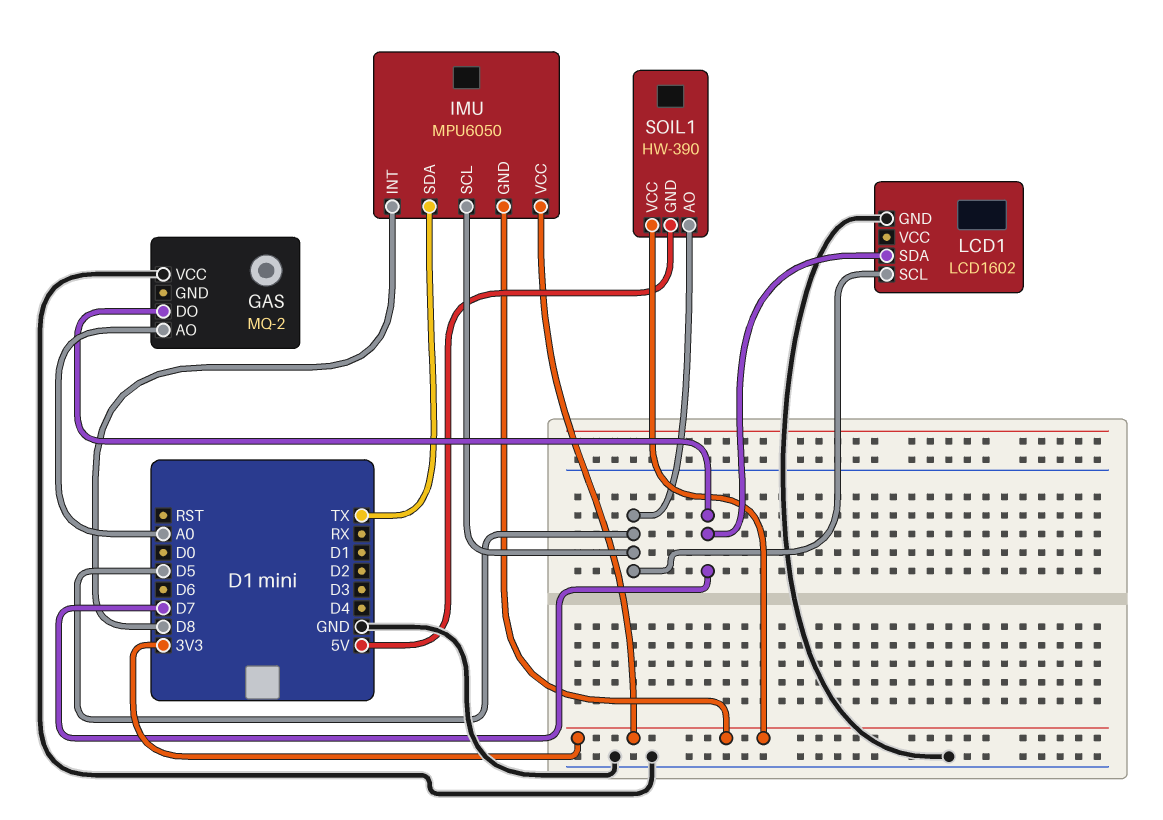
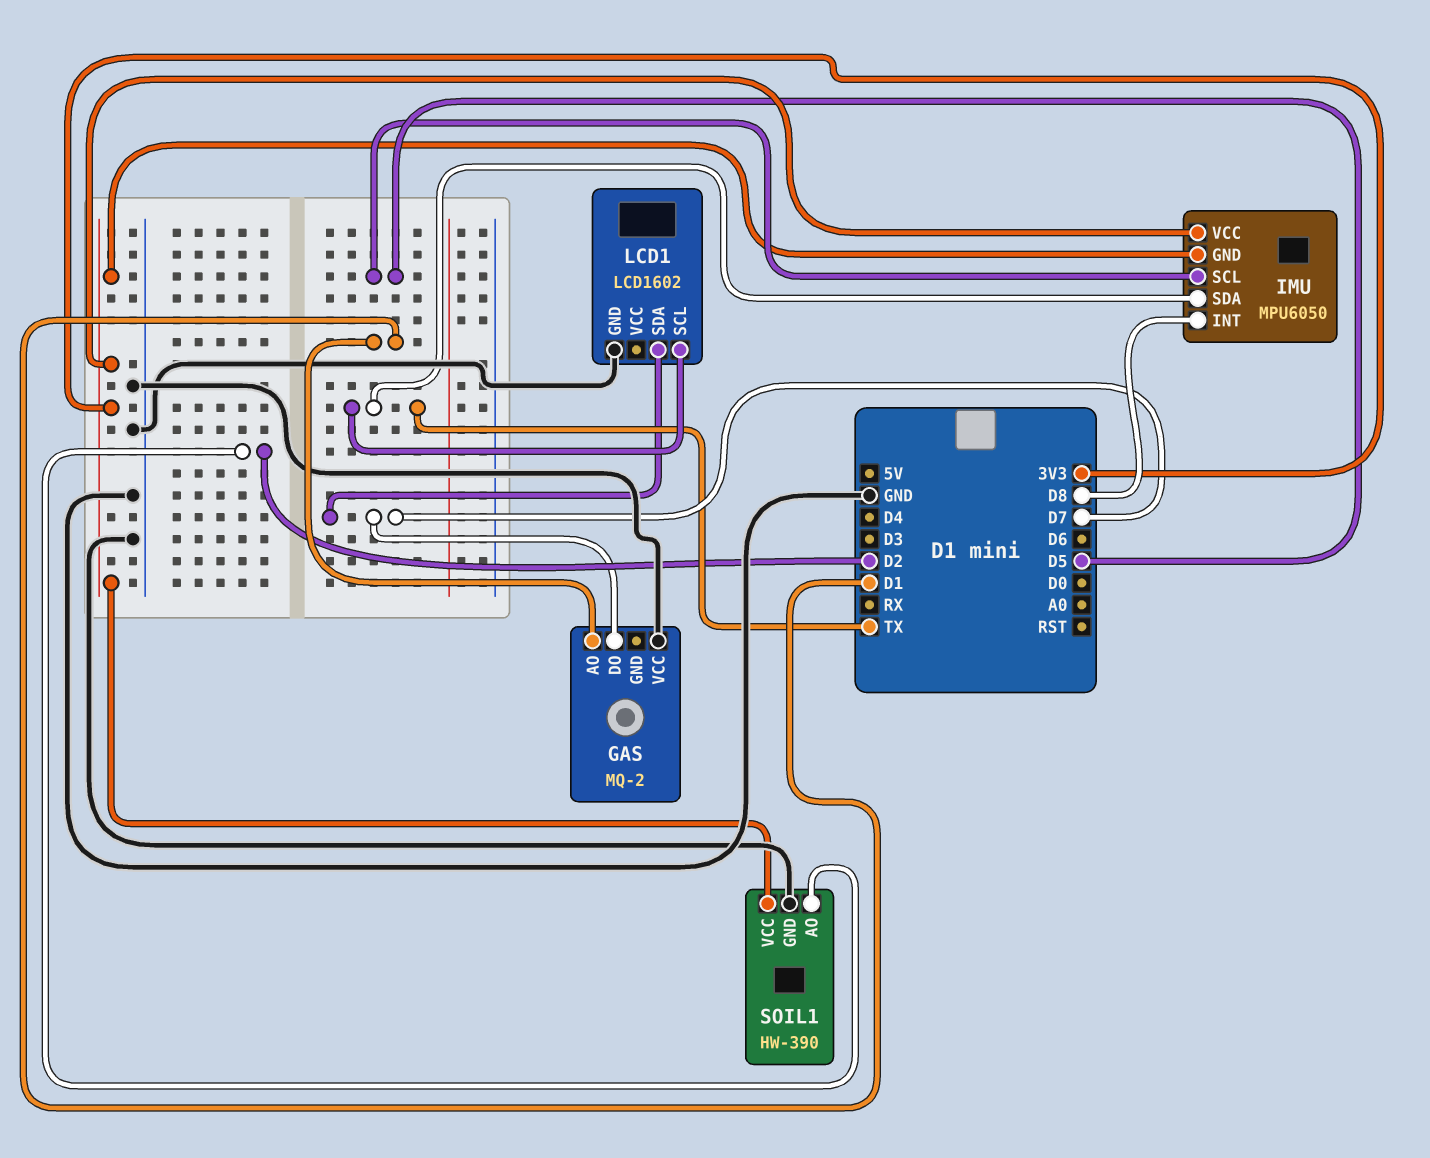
GAS pin AO: A0 -> D1
LCD1 pin SCL: D5 -> TX
SOIL1 pin AO: D5 -> D2
SOIL1 pin GND: 5V -> GND

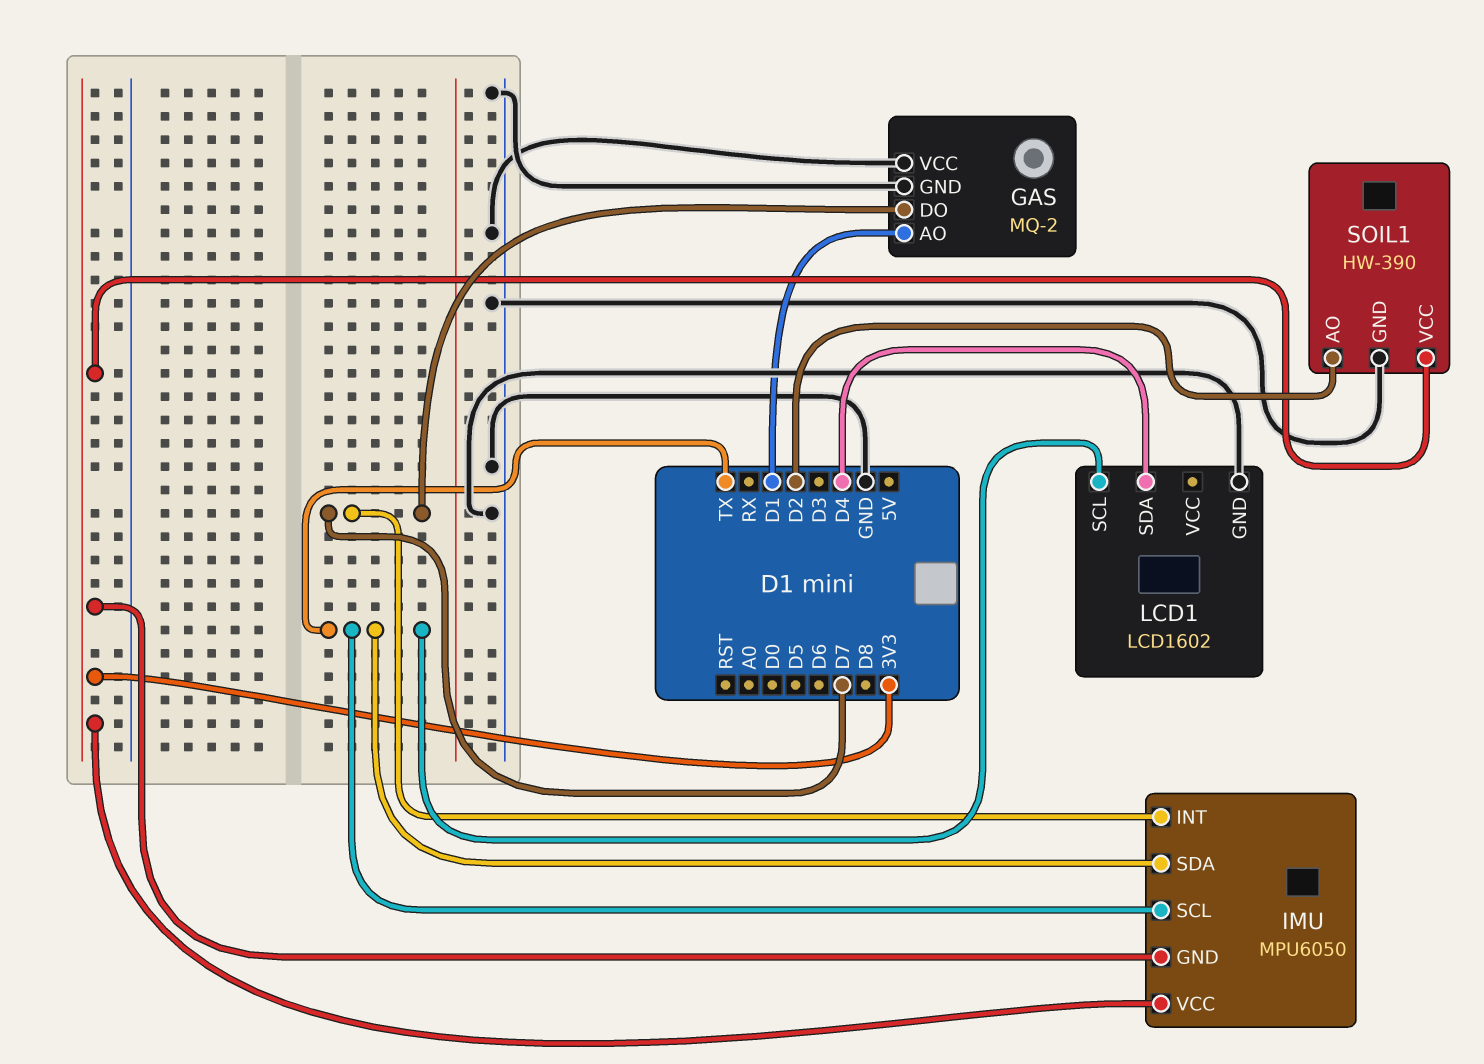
GAS pin GND: none -> GND
IMU pin INT: D8 -> D7
IMU pin SCL: D5 -> TX
LCD1 pin SDA: D7 -> D4

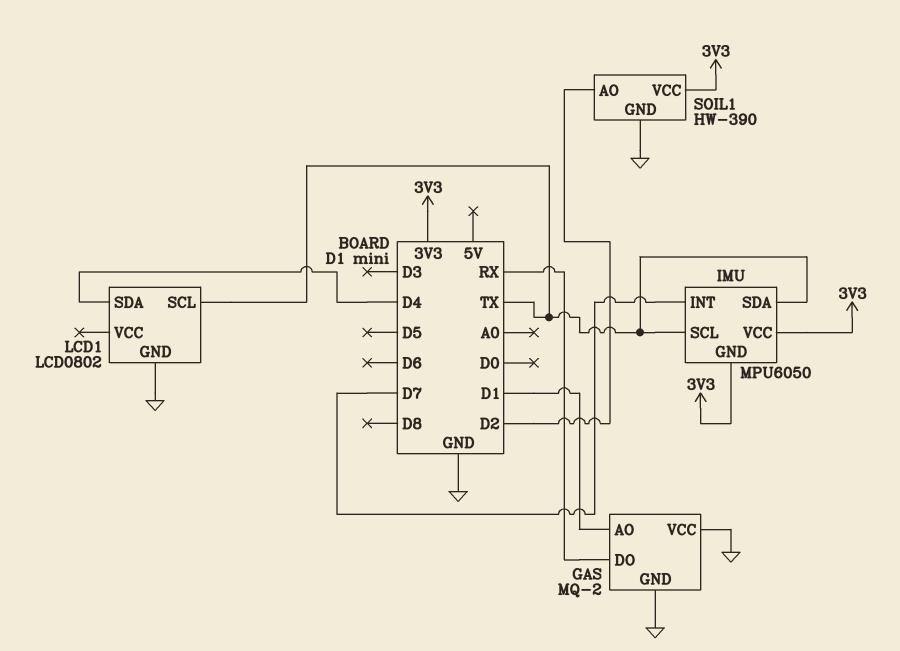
GAS pin DO: D7 -> RX
LCD1: LCD1602 -> LCD0802

